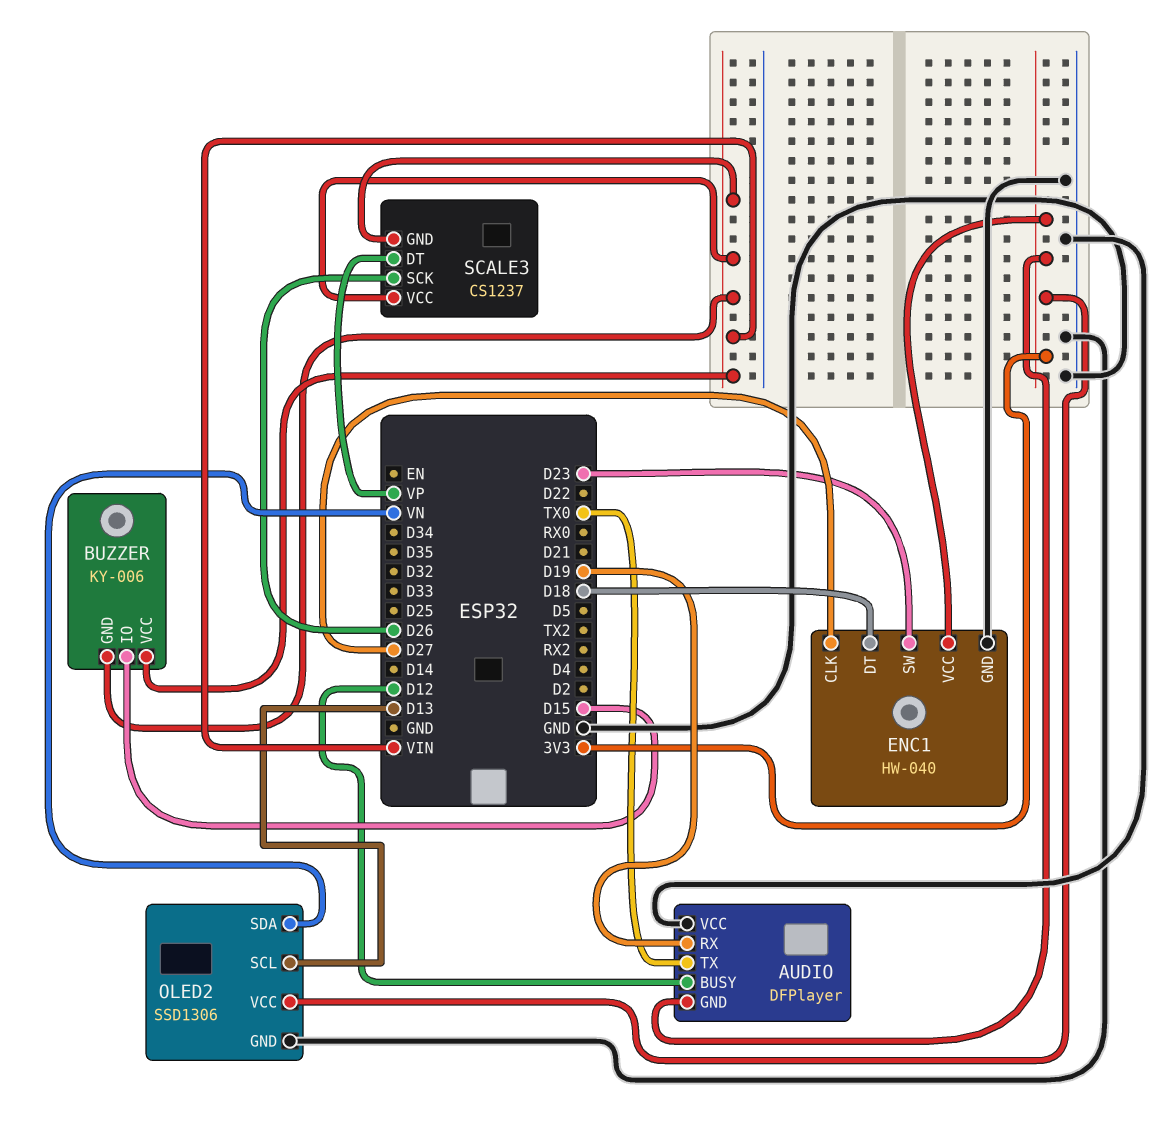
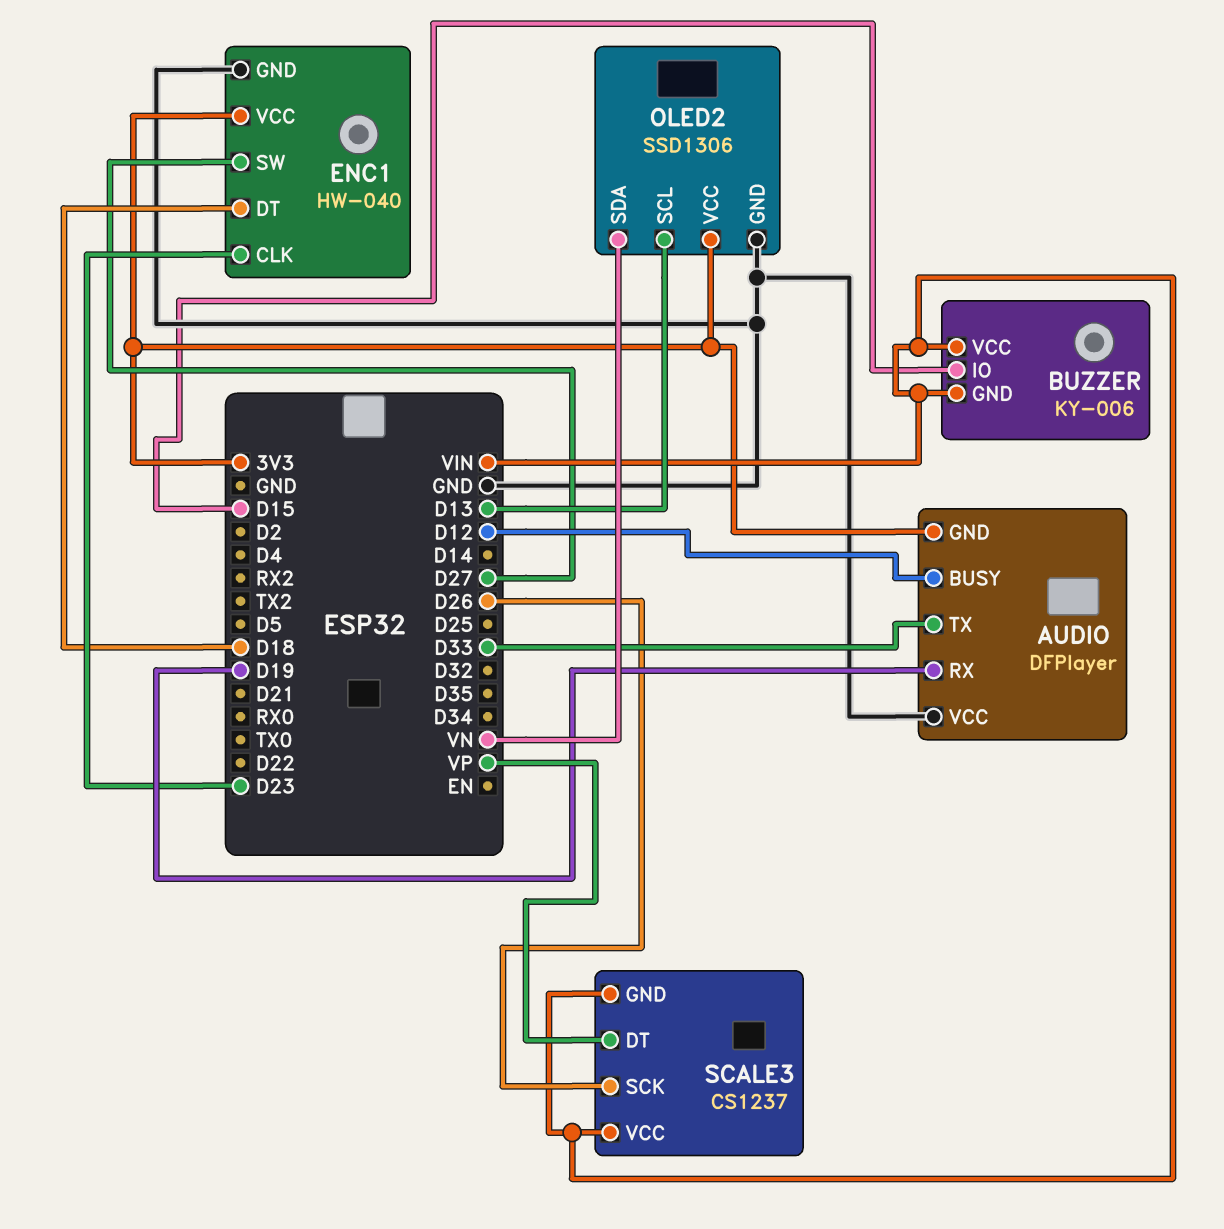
AUDIO pin TX: TX0 -> D33
ENC1 pin CLK: D27 -> D23
ENC1 pin SW: D23 -> D27

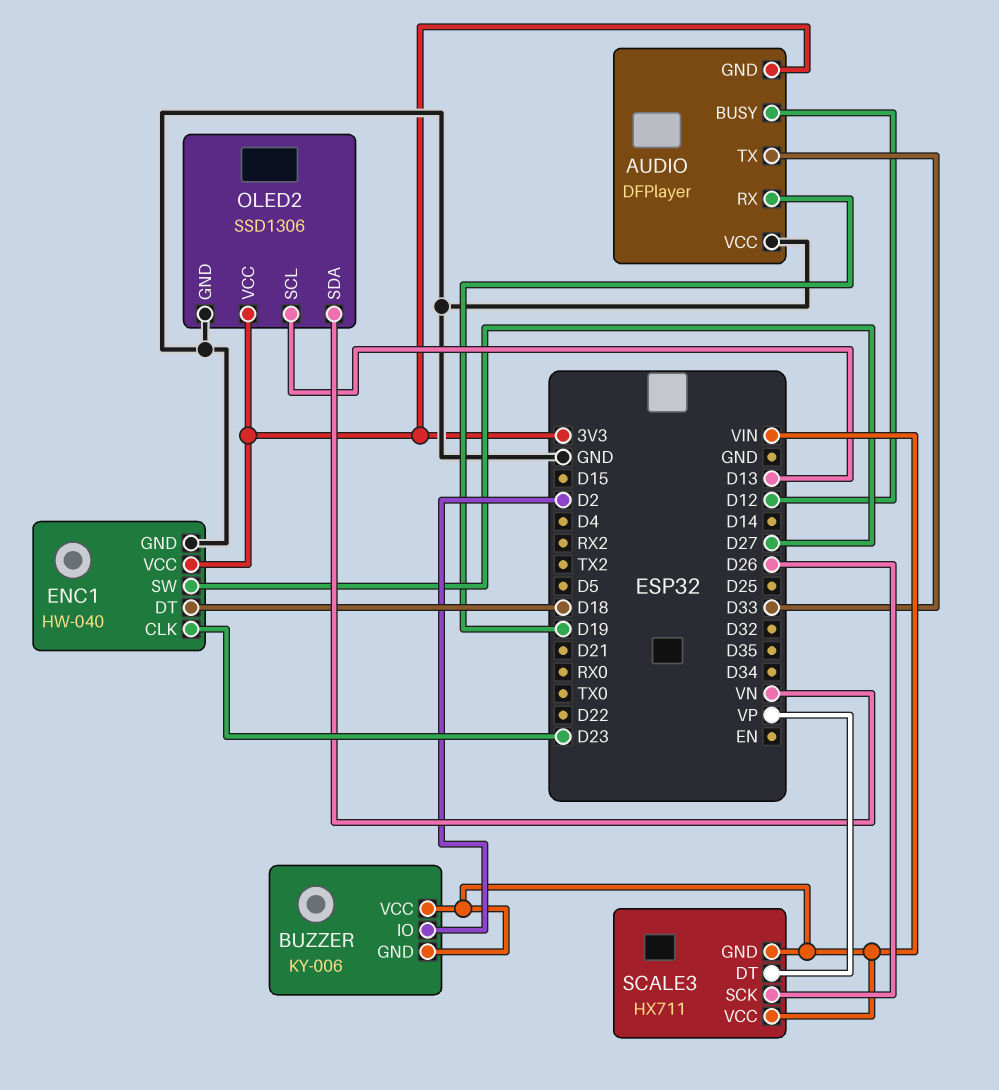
BUZZER pin IO: D15 -> D2
SCALE3: CS1237 -> HX711

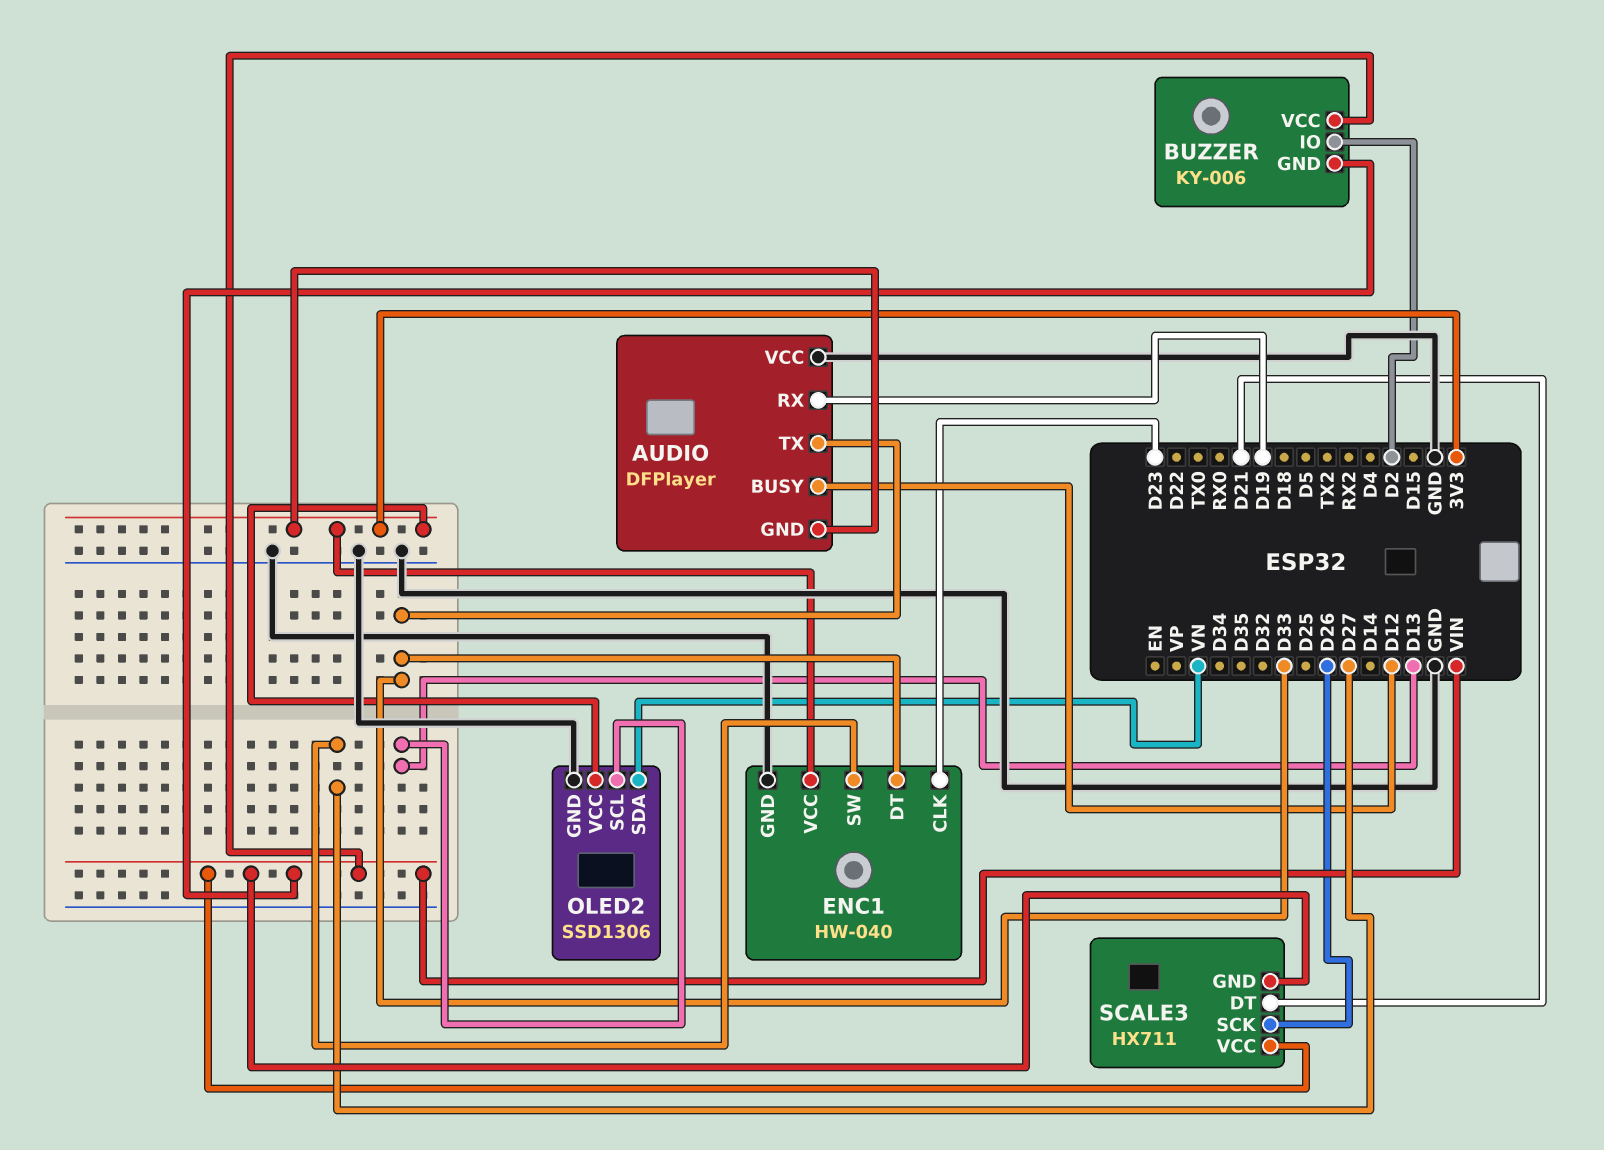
ENC1 pin DT: D18 -> D33
SCALE3 pin DT: VP -> D21

